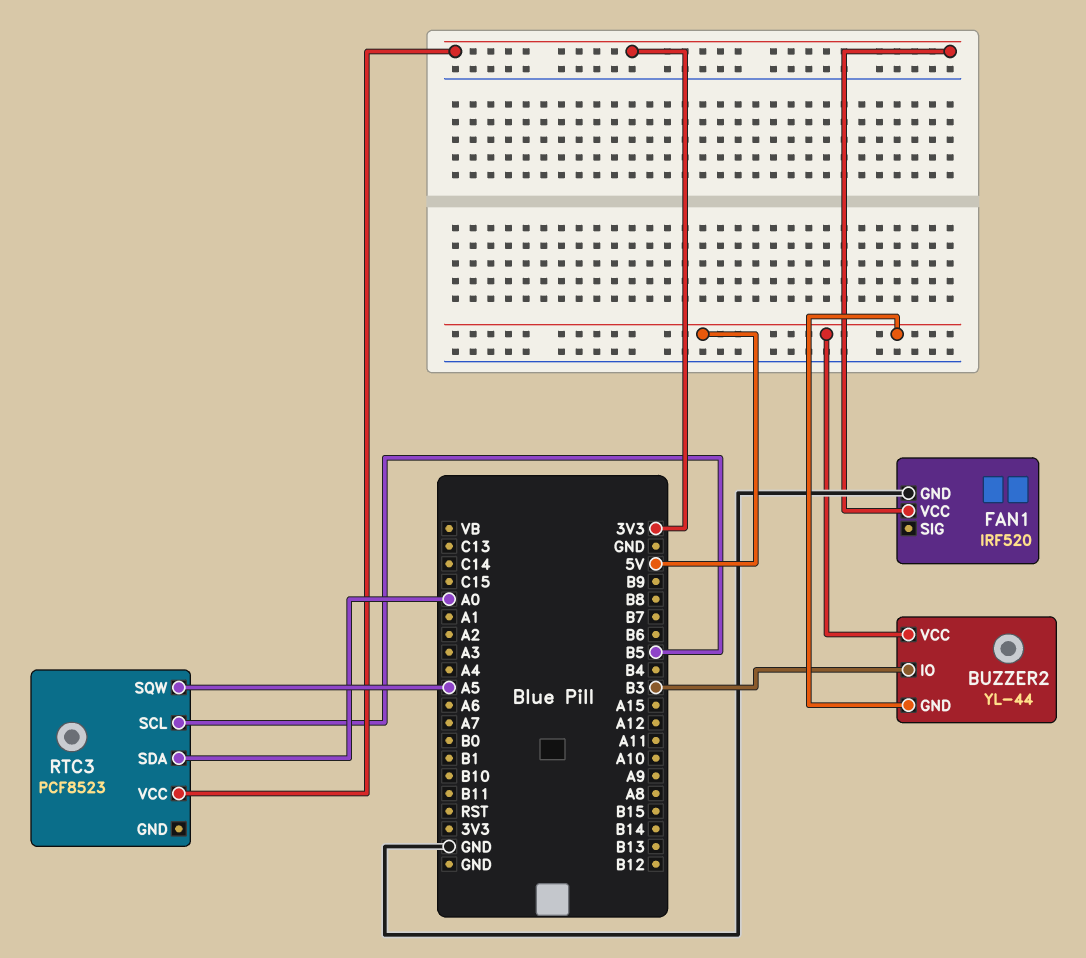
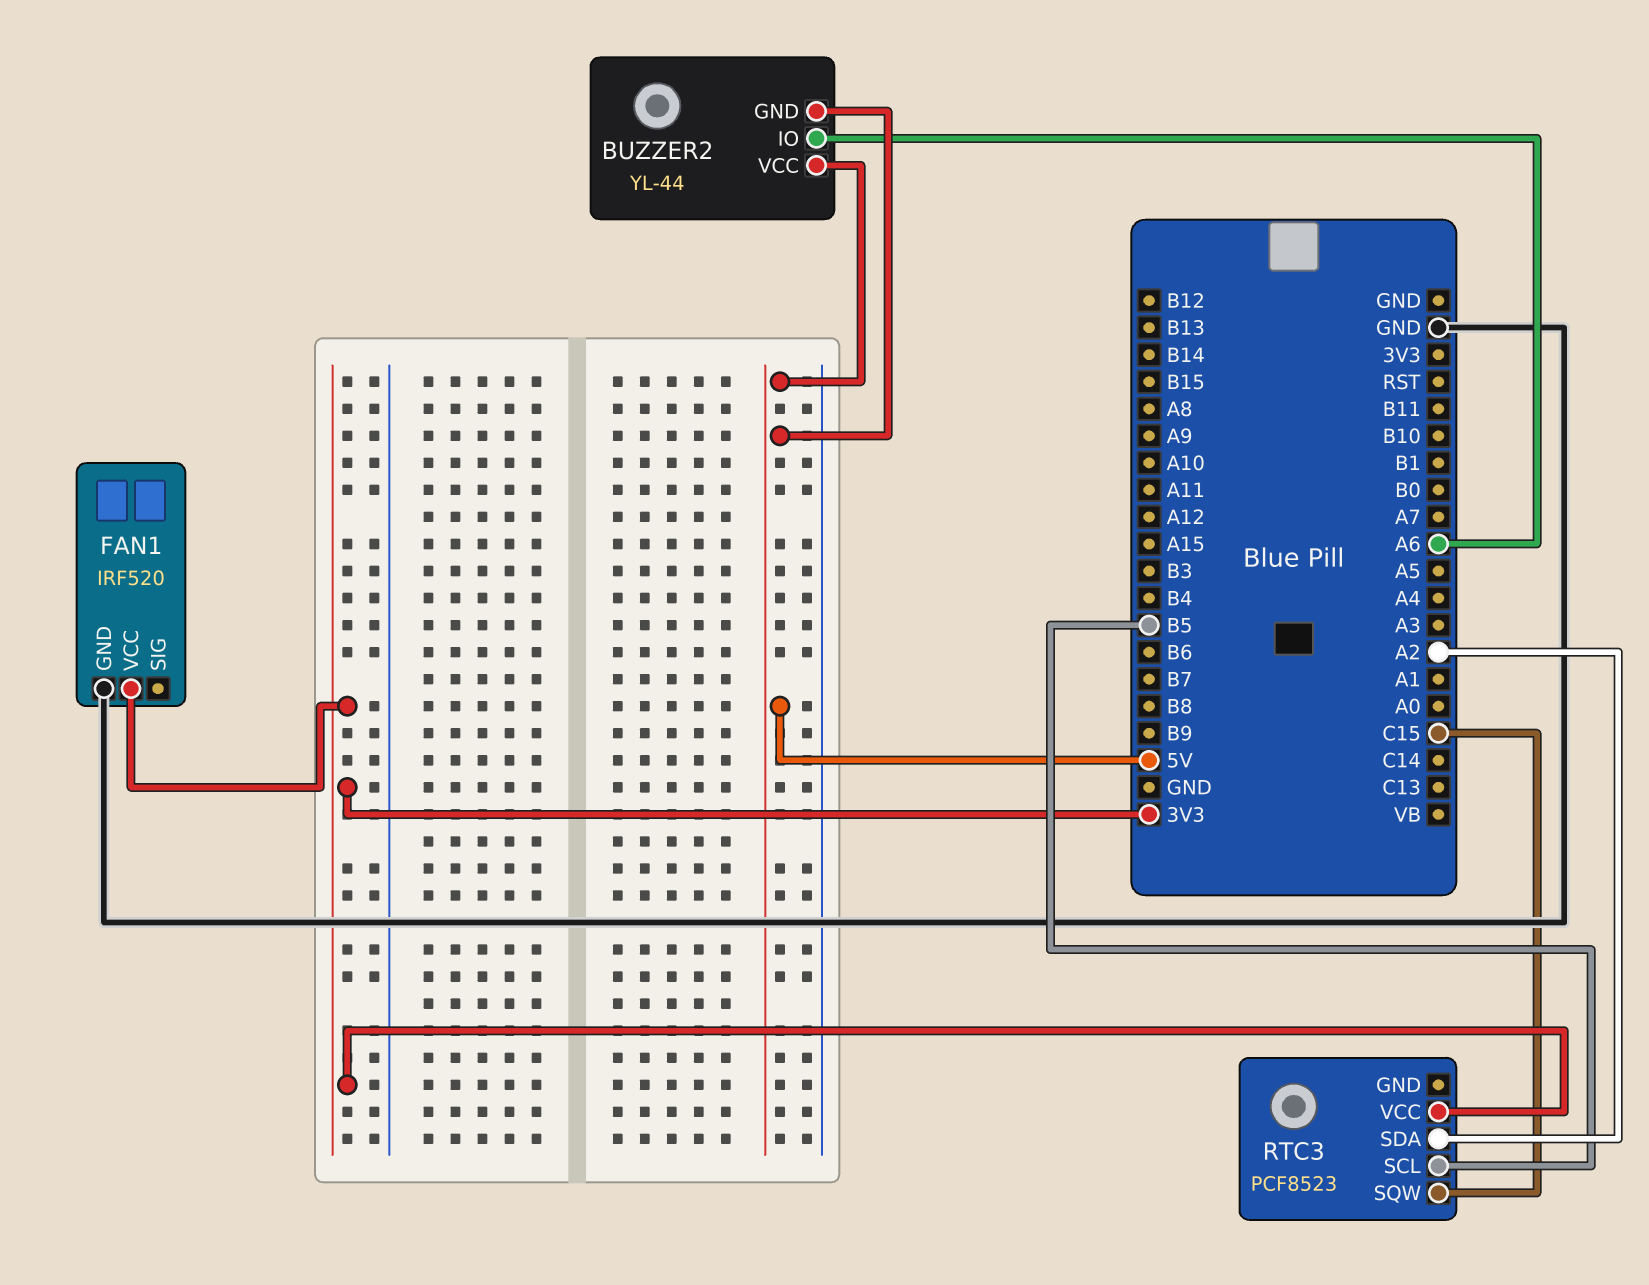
BUZZER2 pin IO: B3 -> A6
RTC3 pin SDA: A0 -> A2
RTC3 pin SQW: A5 -> C15

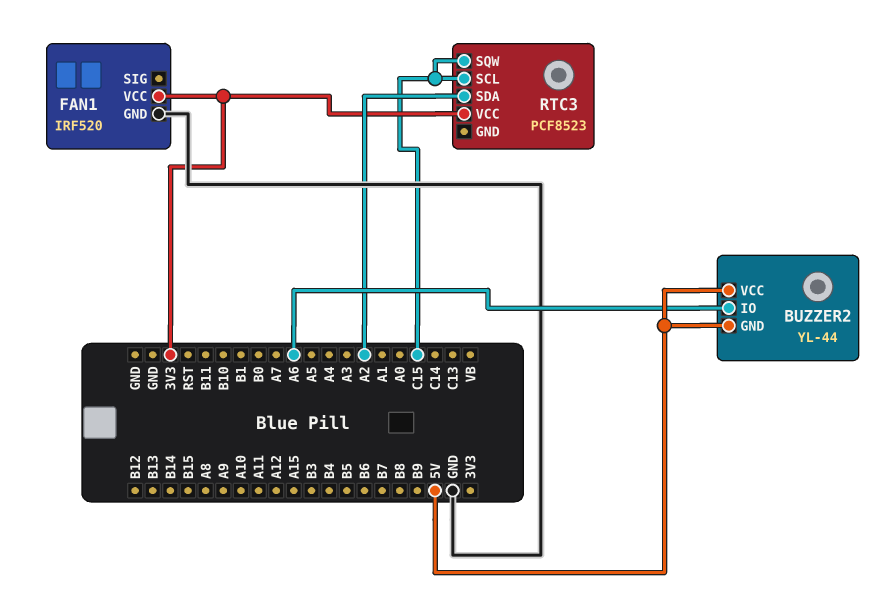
RTC3 pin SCL: B5 -> C15

